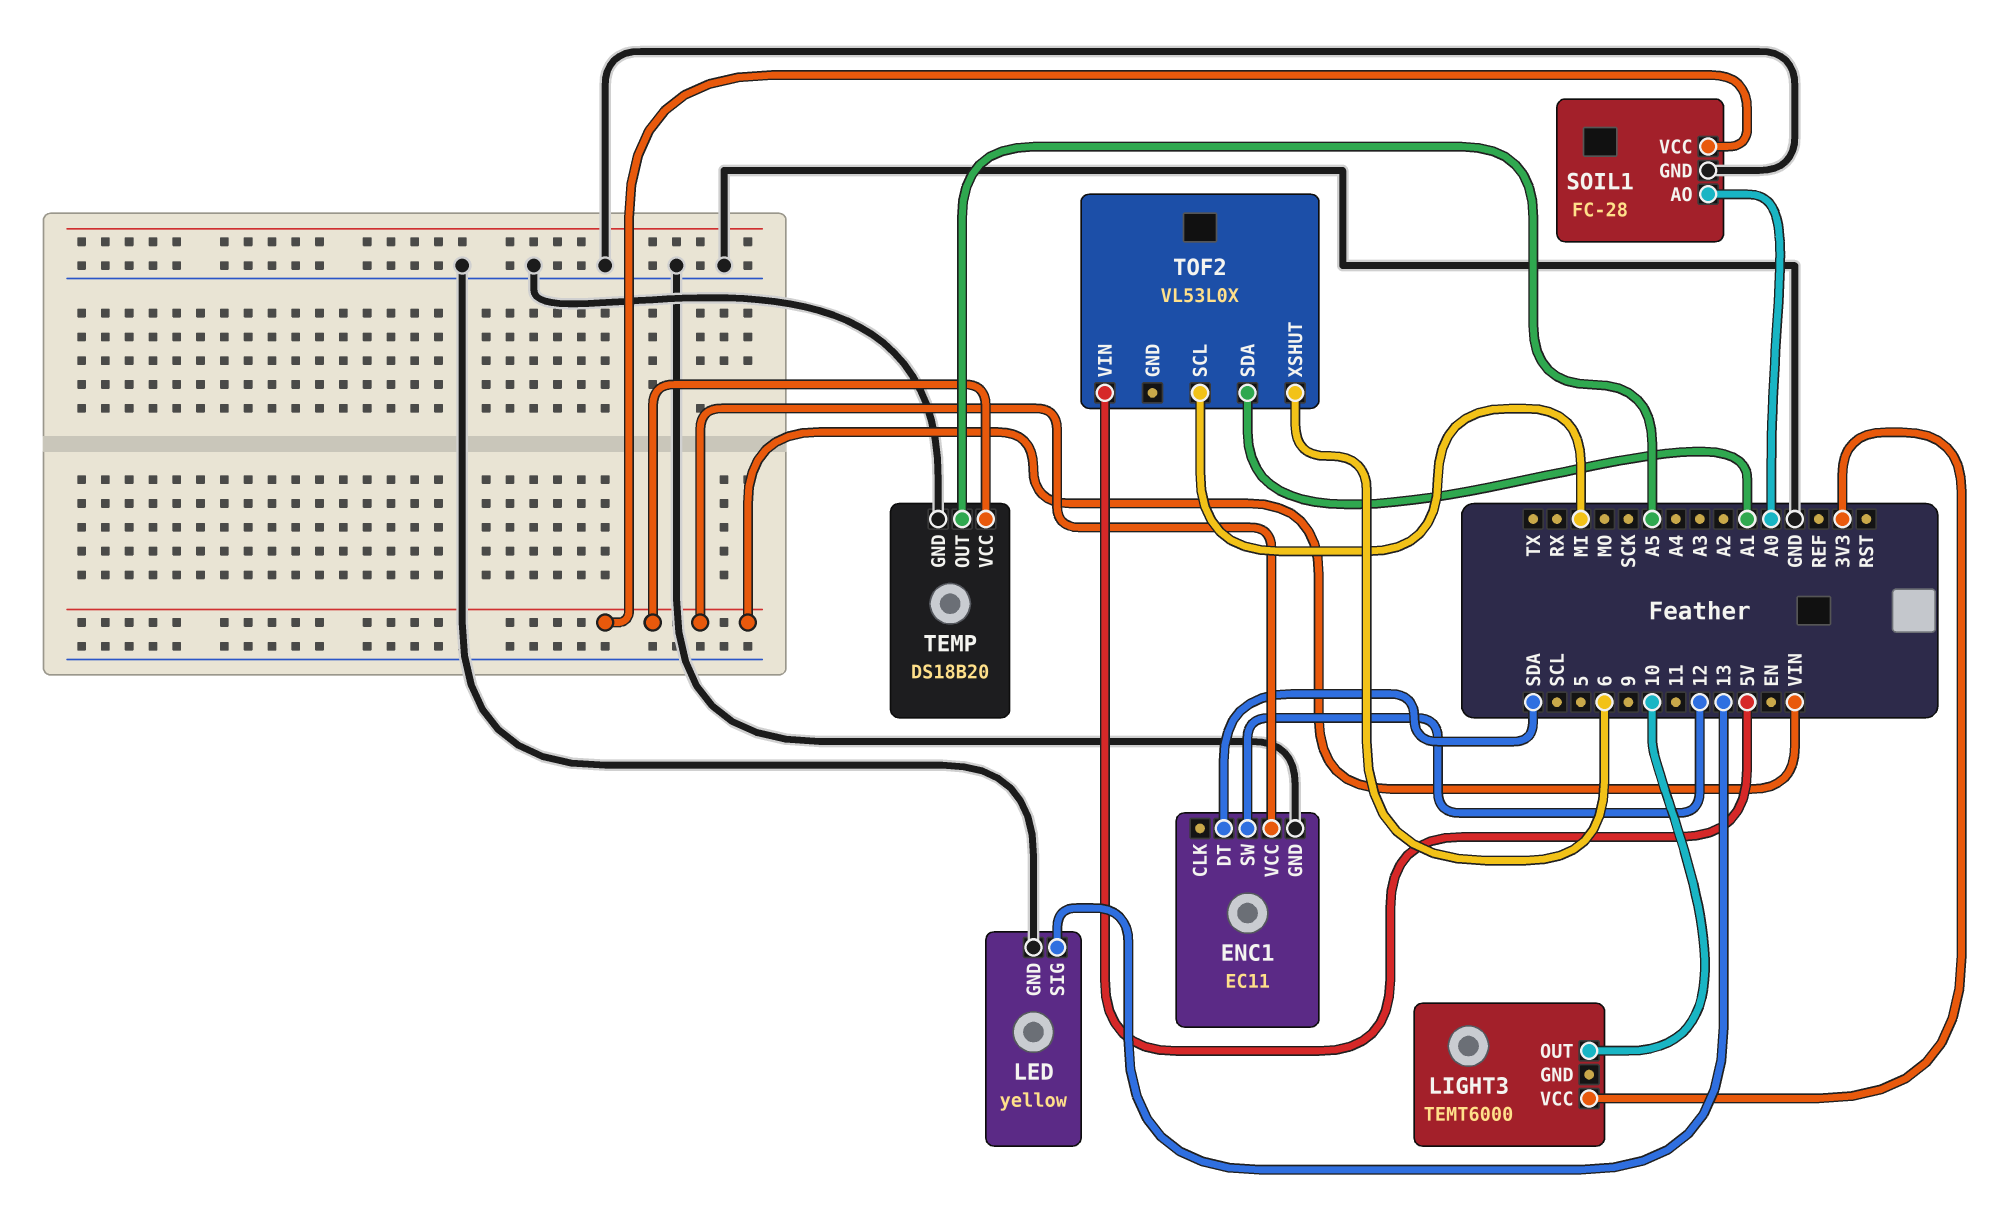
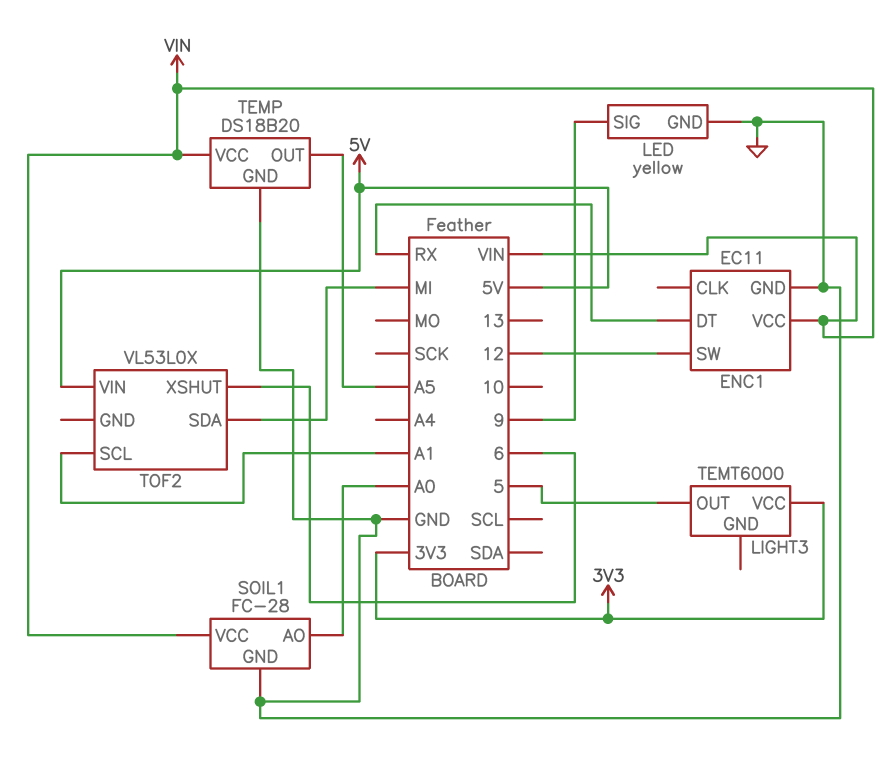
ENC1 pin DT: SDA -> RX
LED pin SIG: 13 -> 9
LIGHT3 pin OUT: 10 -> 5
TOF2 pin SCL: MI -> A1
TOF2 pin SDA: A1 -> MI

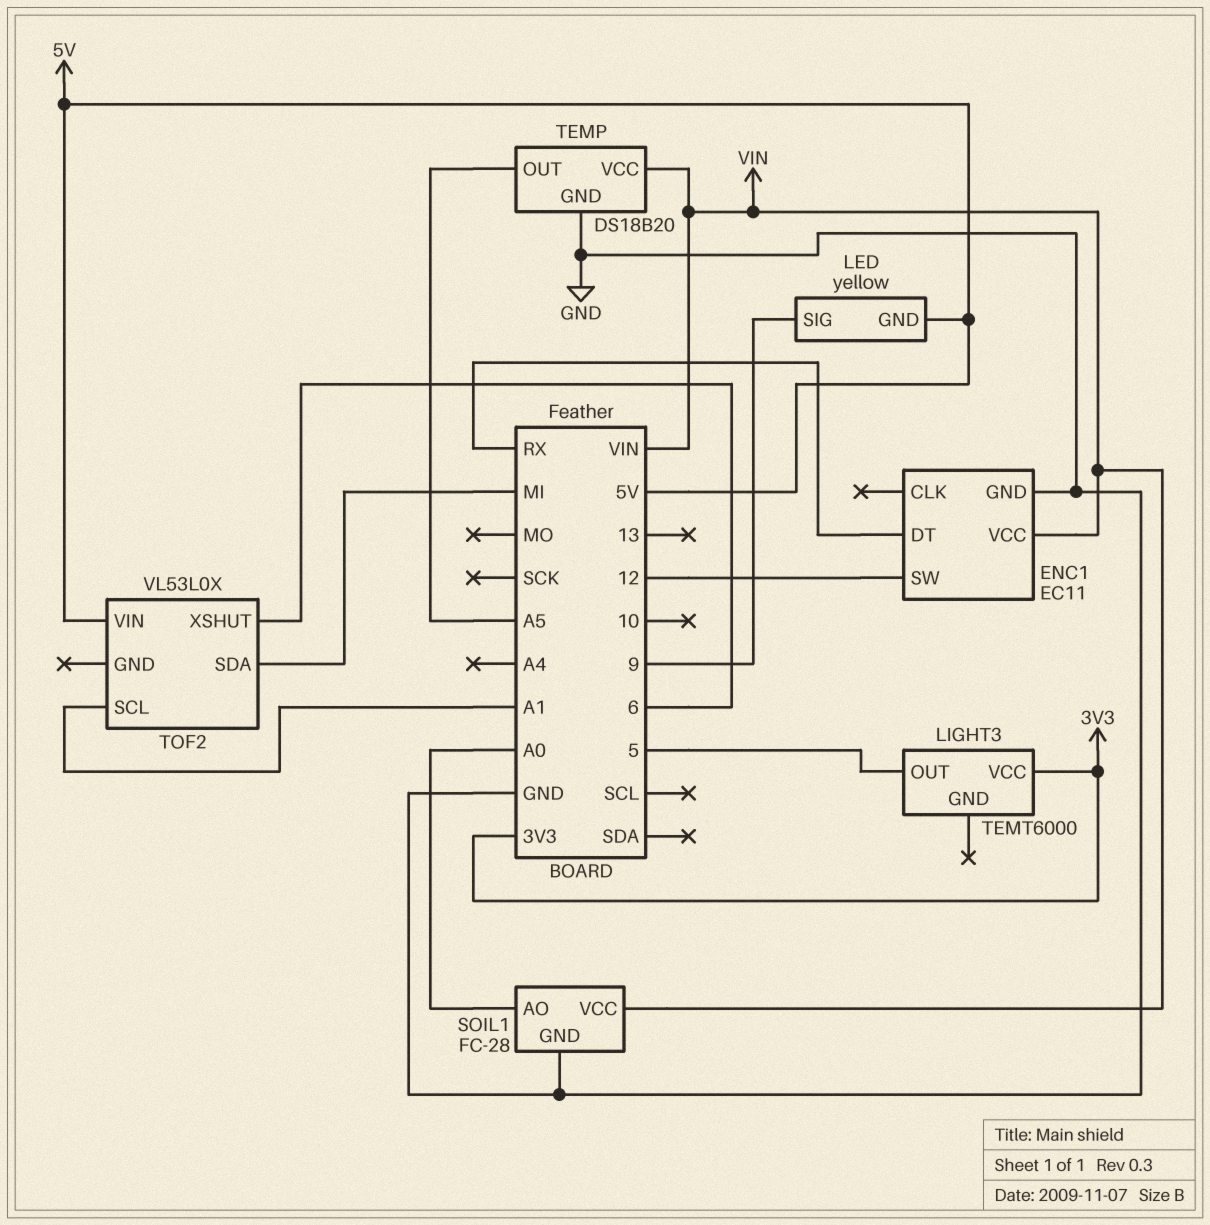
LED pin GND: GND -> 5V

